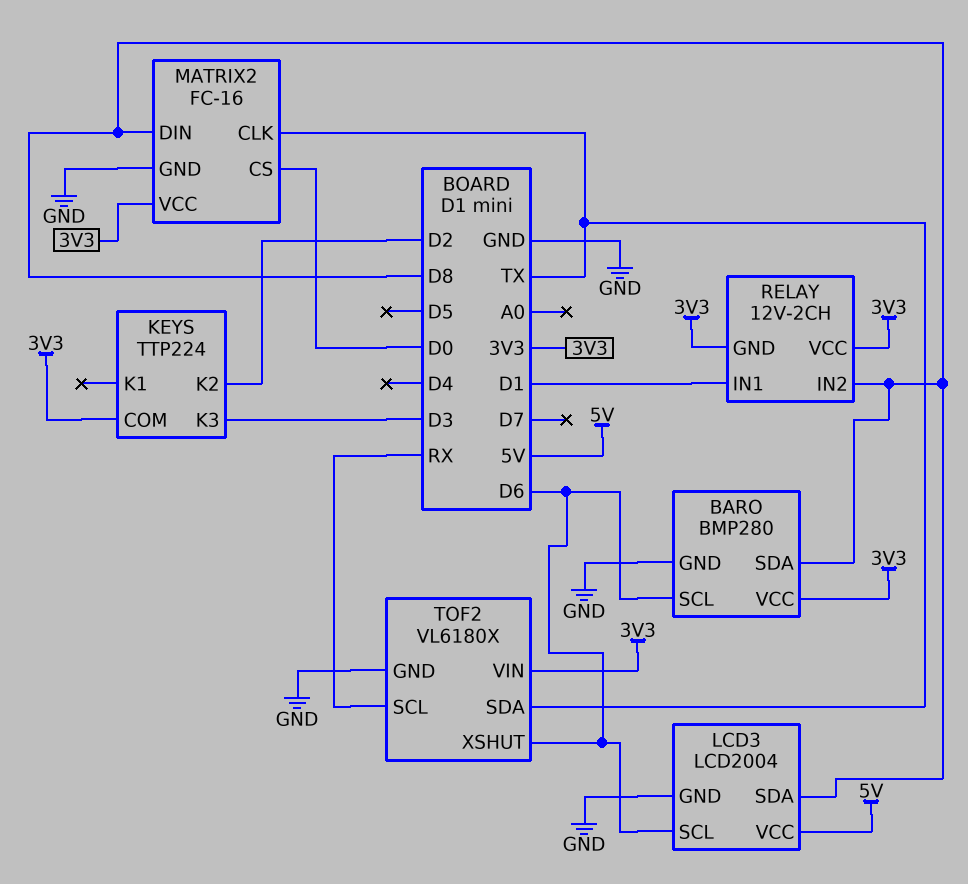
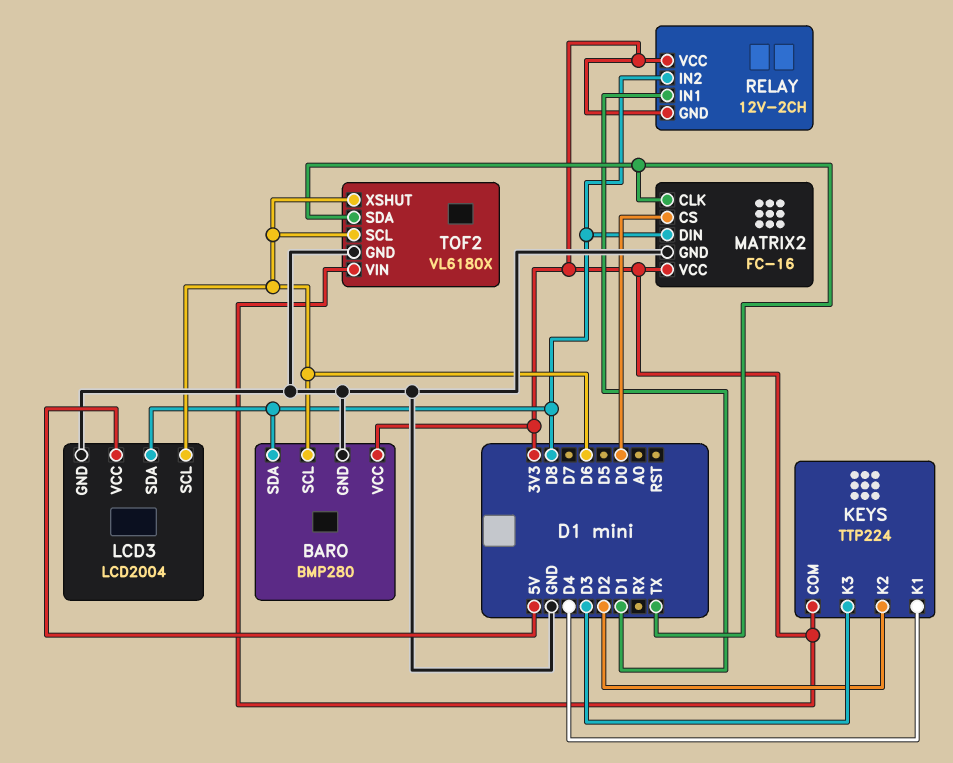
KEYS pin K1: none -> D4
TOF2 pin SCL: RX -> D6

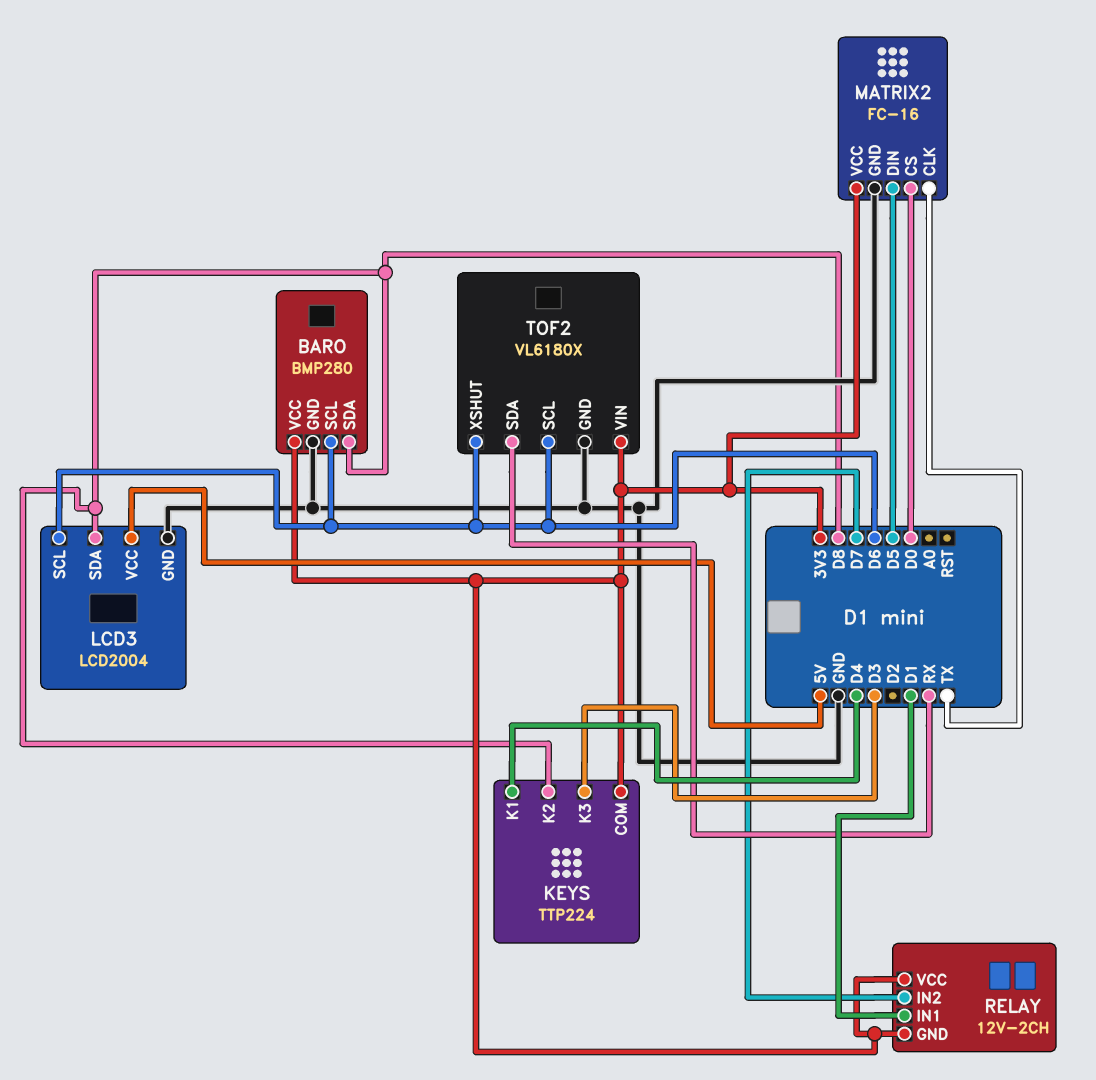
KEYS pin K2: D2 -> D8
MATRIX2 pin DIN: D8 -> D5
RELAY pin IN2: D8 -> D7
TOF2 pin SDA: TX -> RX

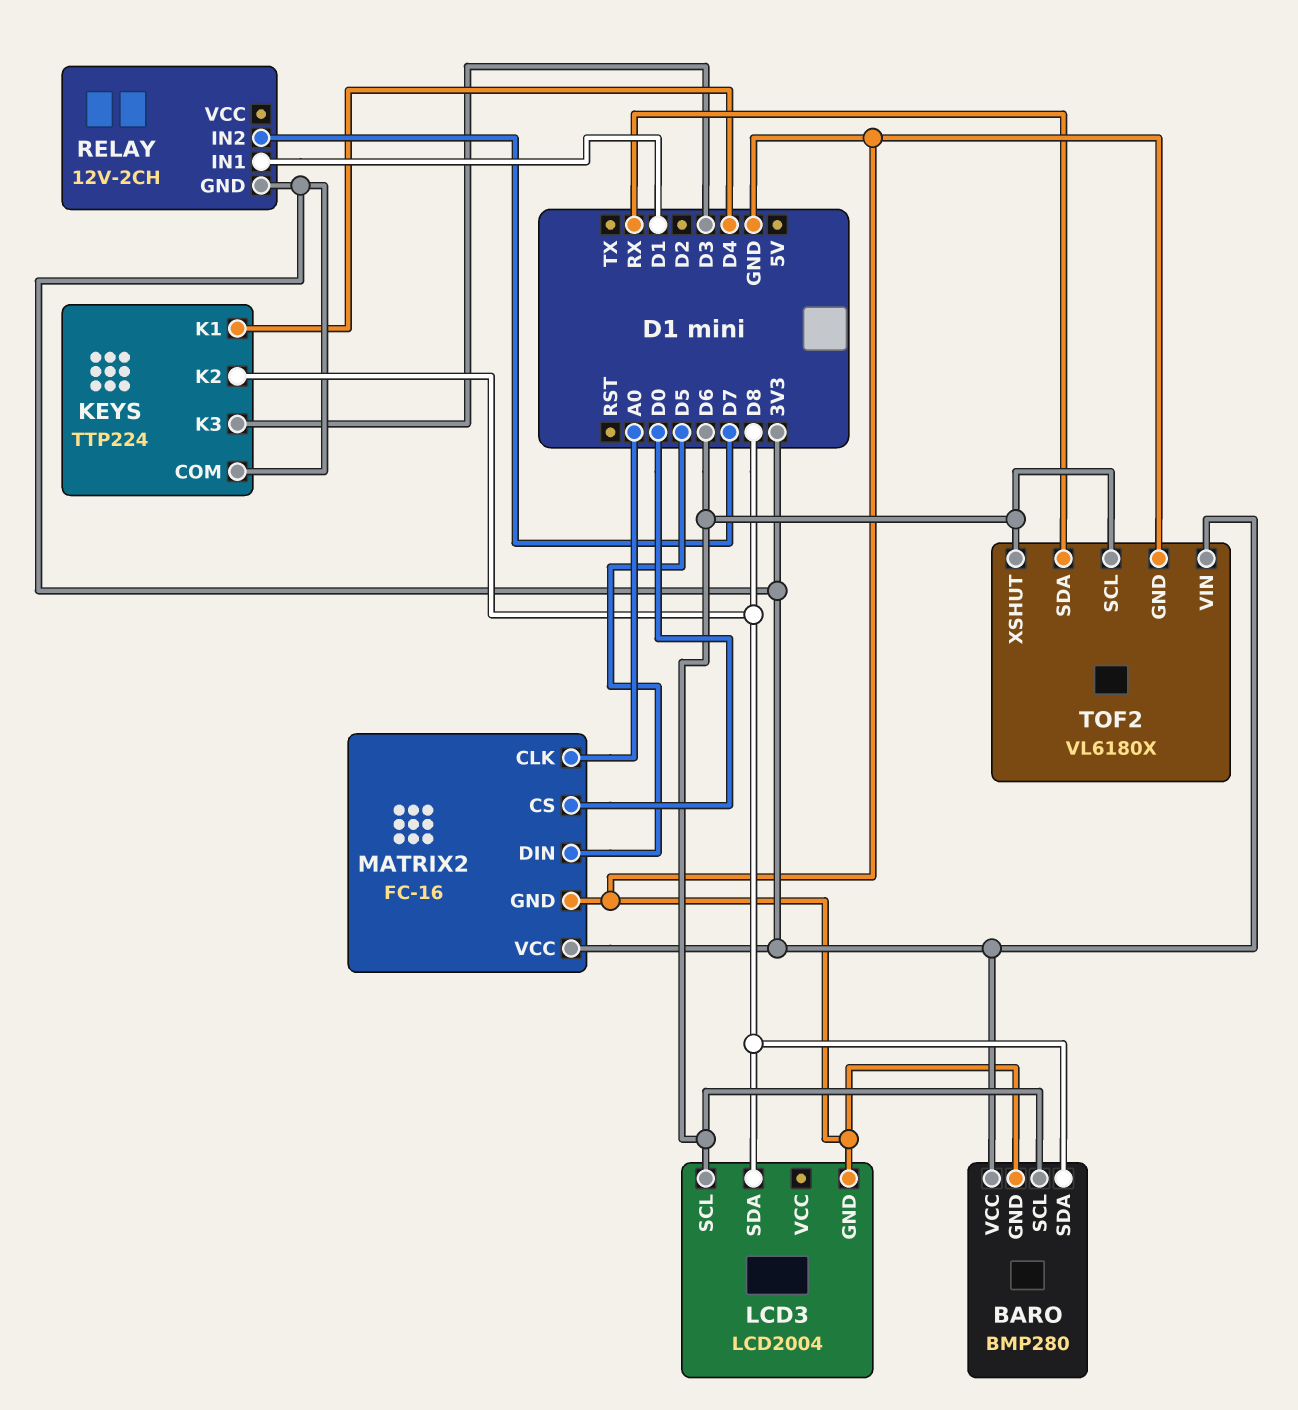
LCD3 pin VCC: 5V -> none
MATRIX2 pin CLK: TX -> A0
RELAY pin VCC: 3V3 -> none

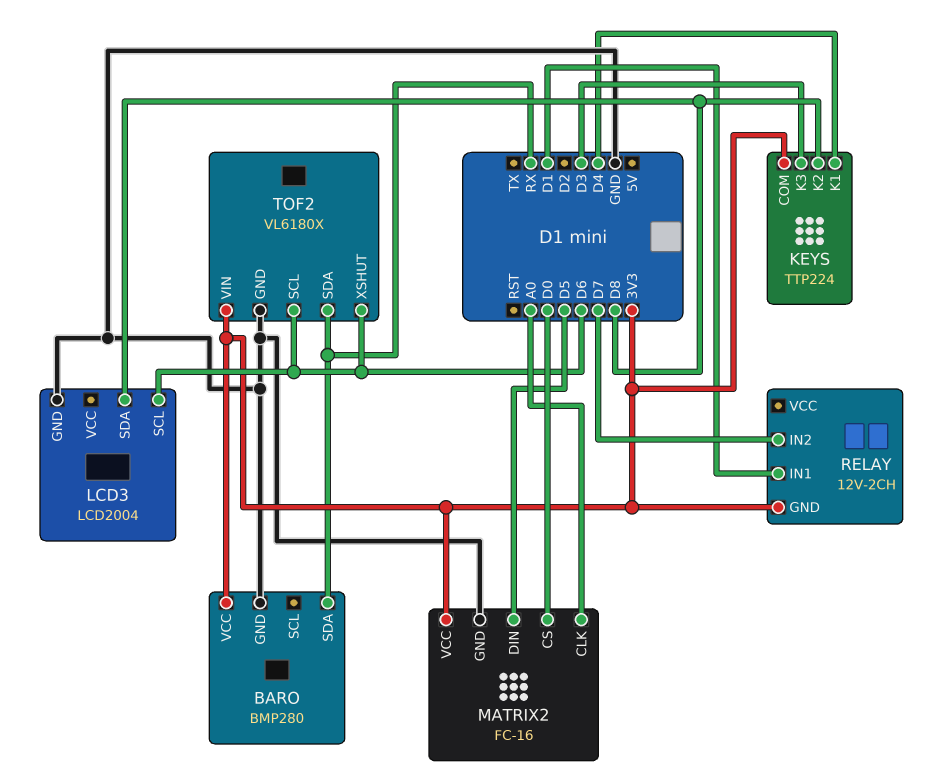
BARO pin SCL: D6 -> none
BARO pin SDA: D8 -> RX

